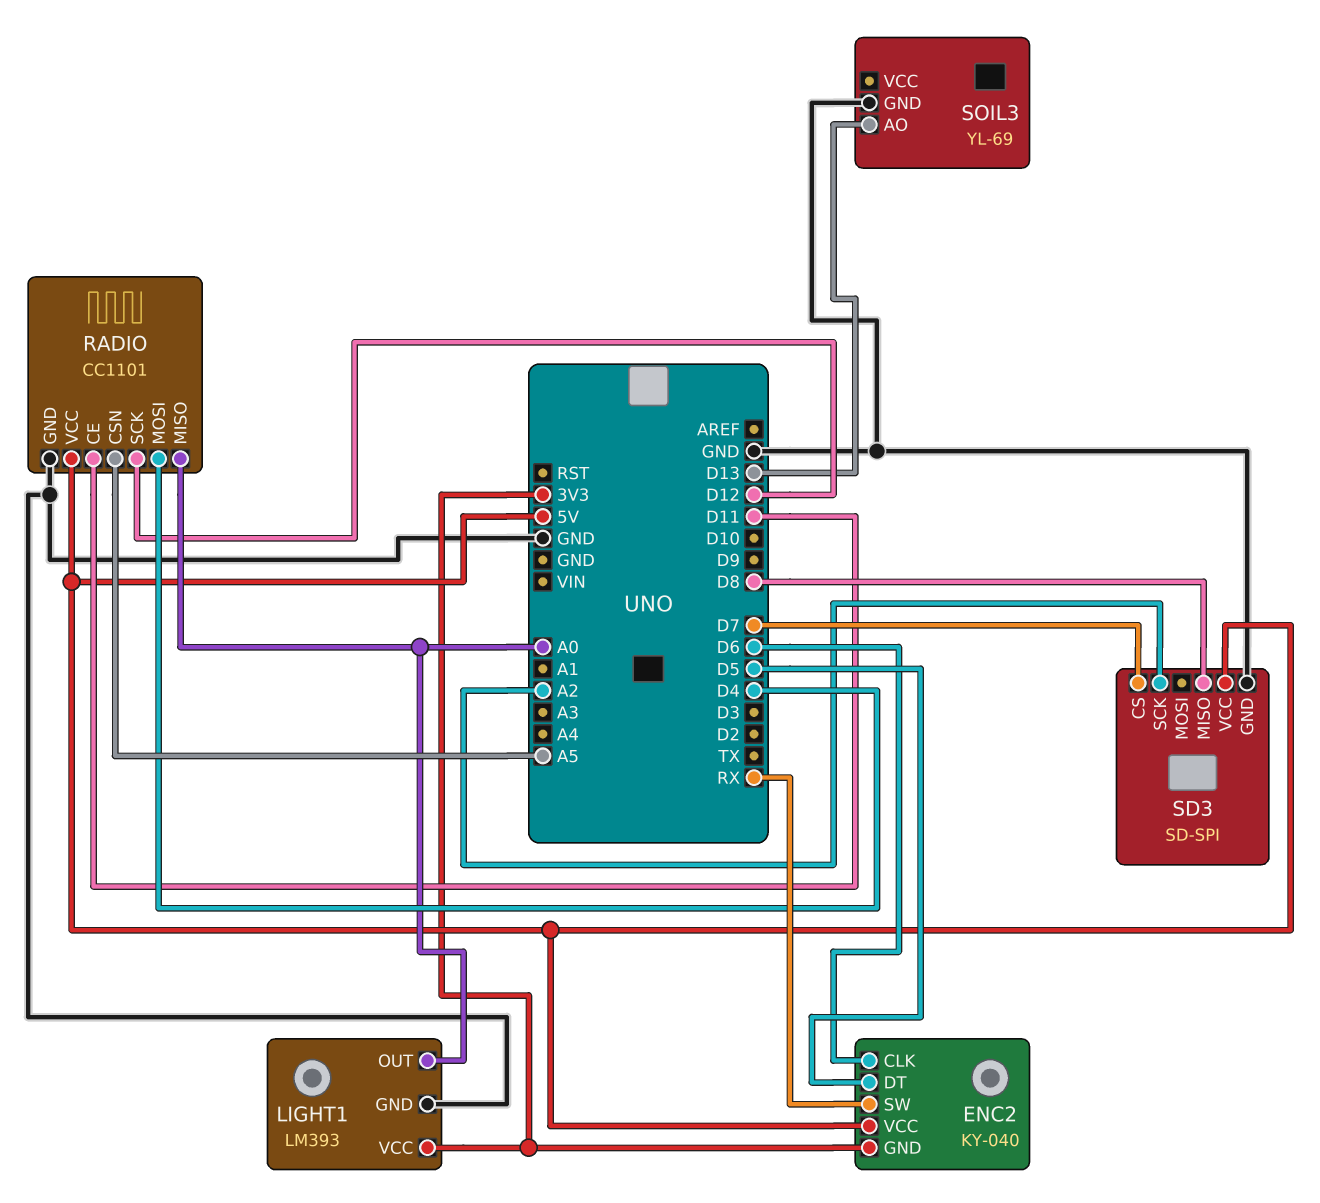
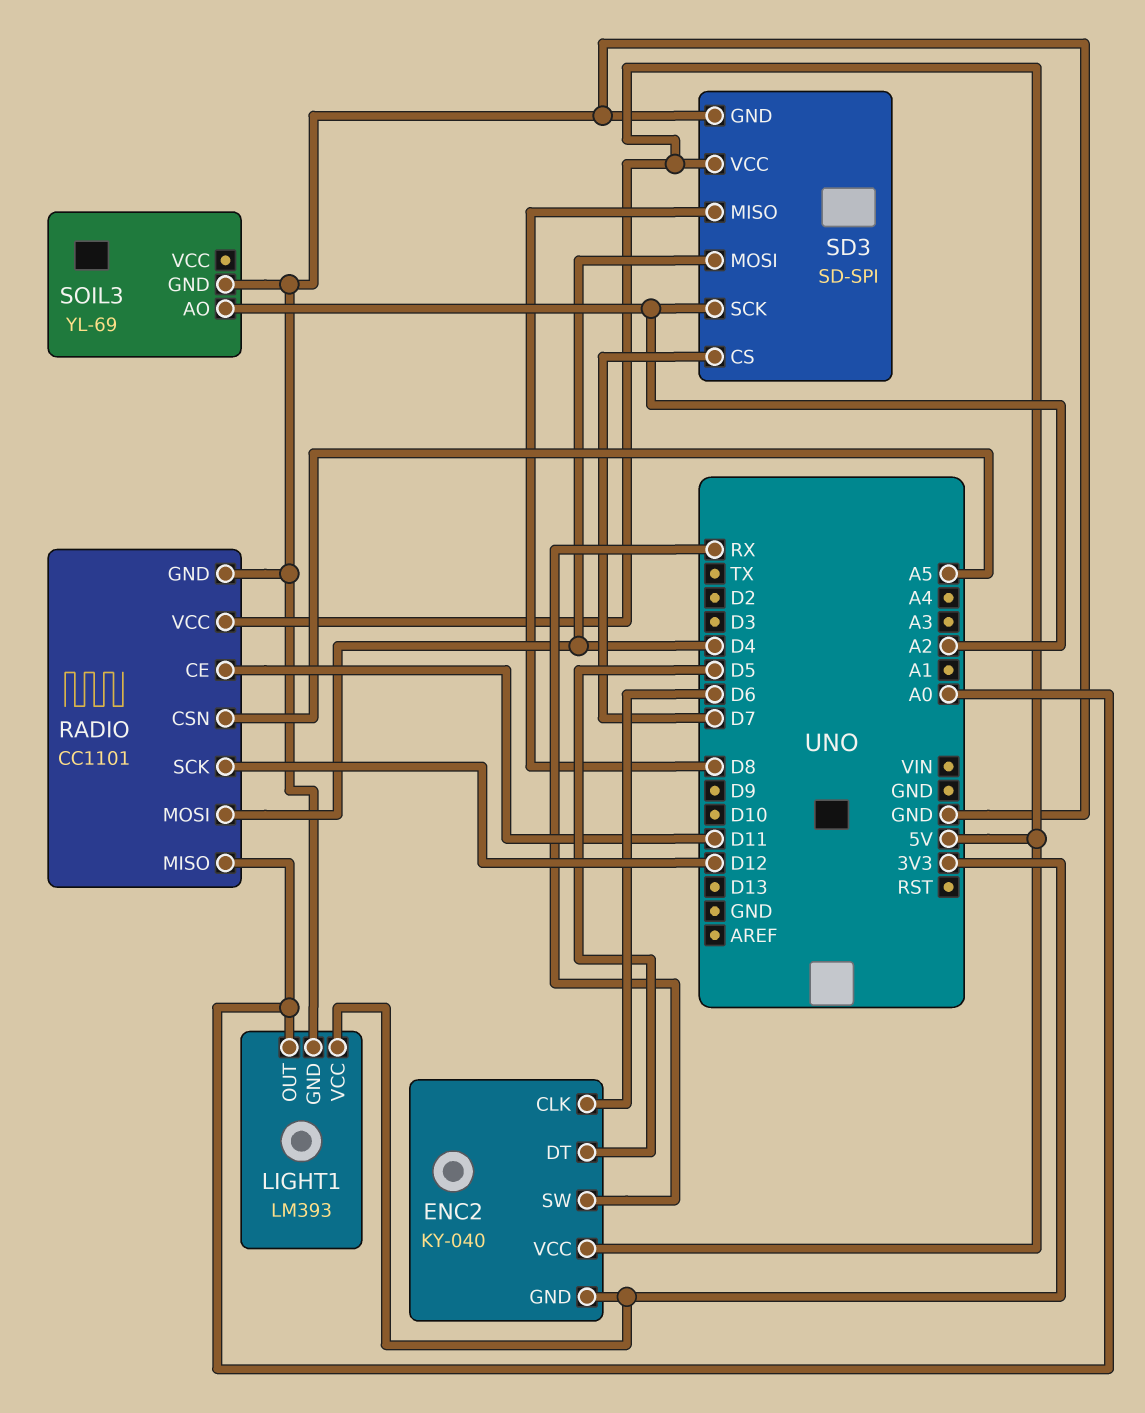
SD3 pin MOSI: none -> D4
SOIL3 pin AO: D13 -> A2

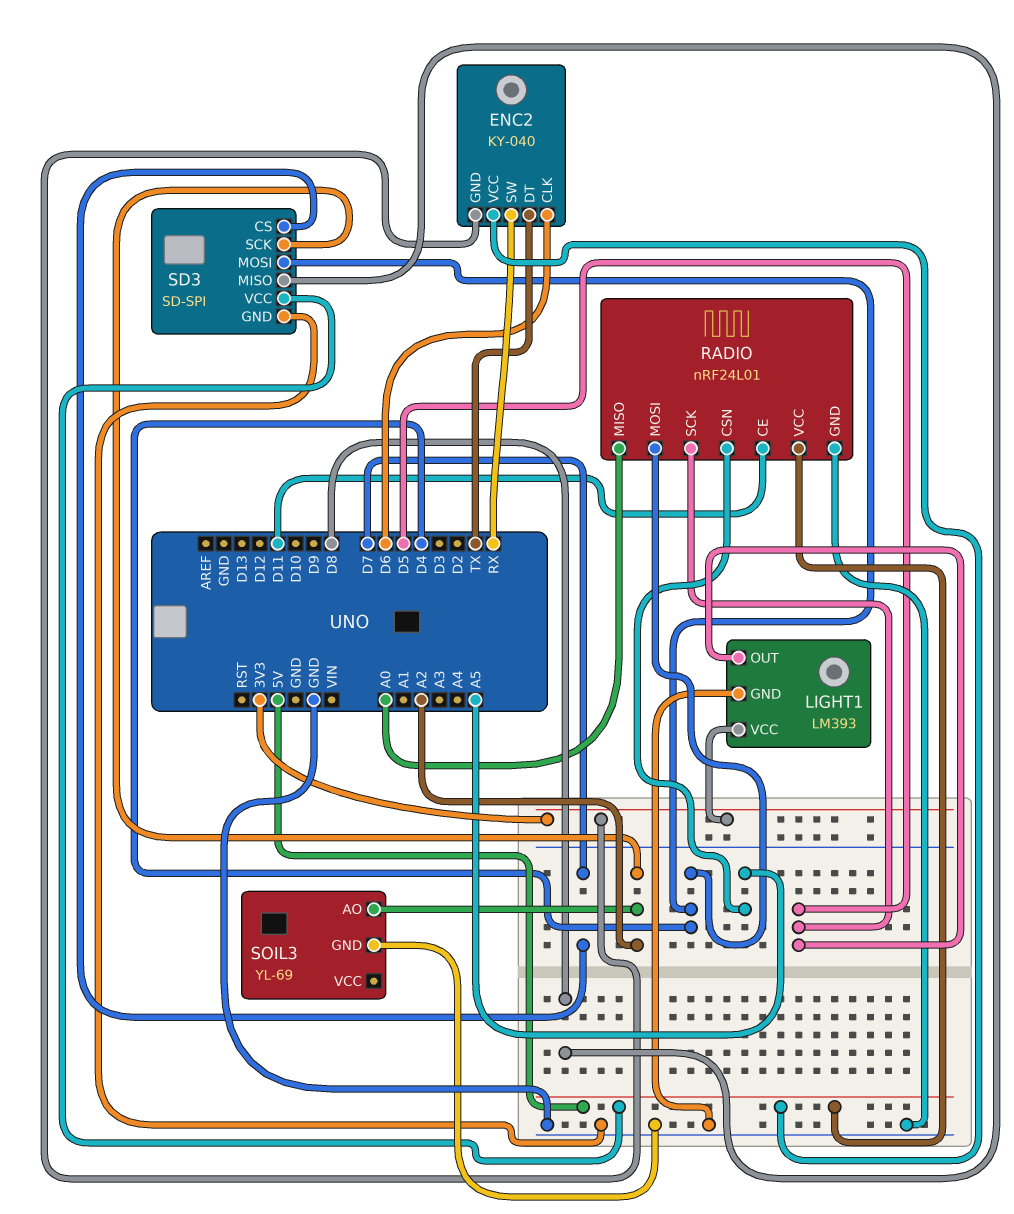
ENC2 pin DT: D5 -> TX
LIGHT1 pin OUT: A0 -> D5
RADIO: CC1101 -> nRF24L01
RADIO pin SCK: D12 -> D5

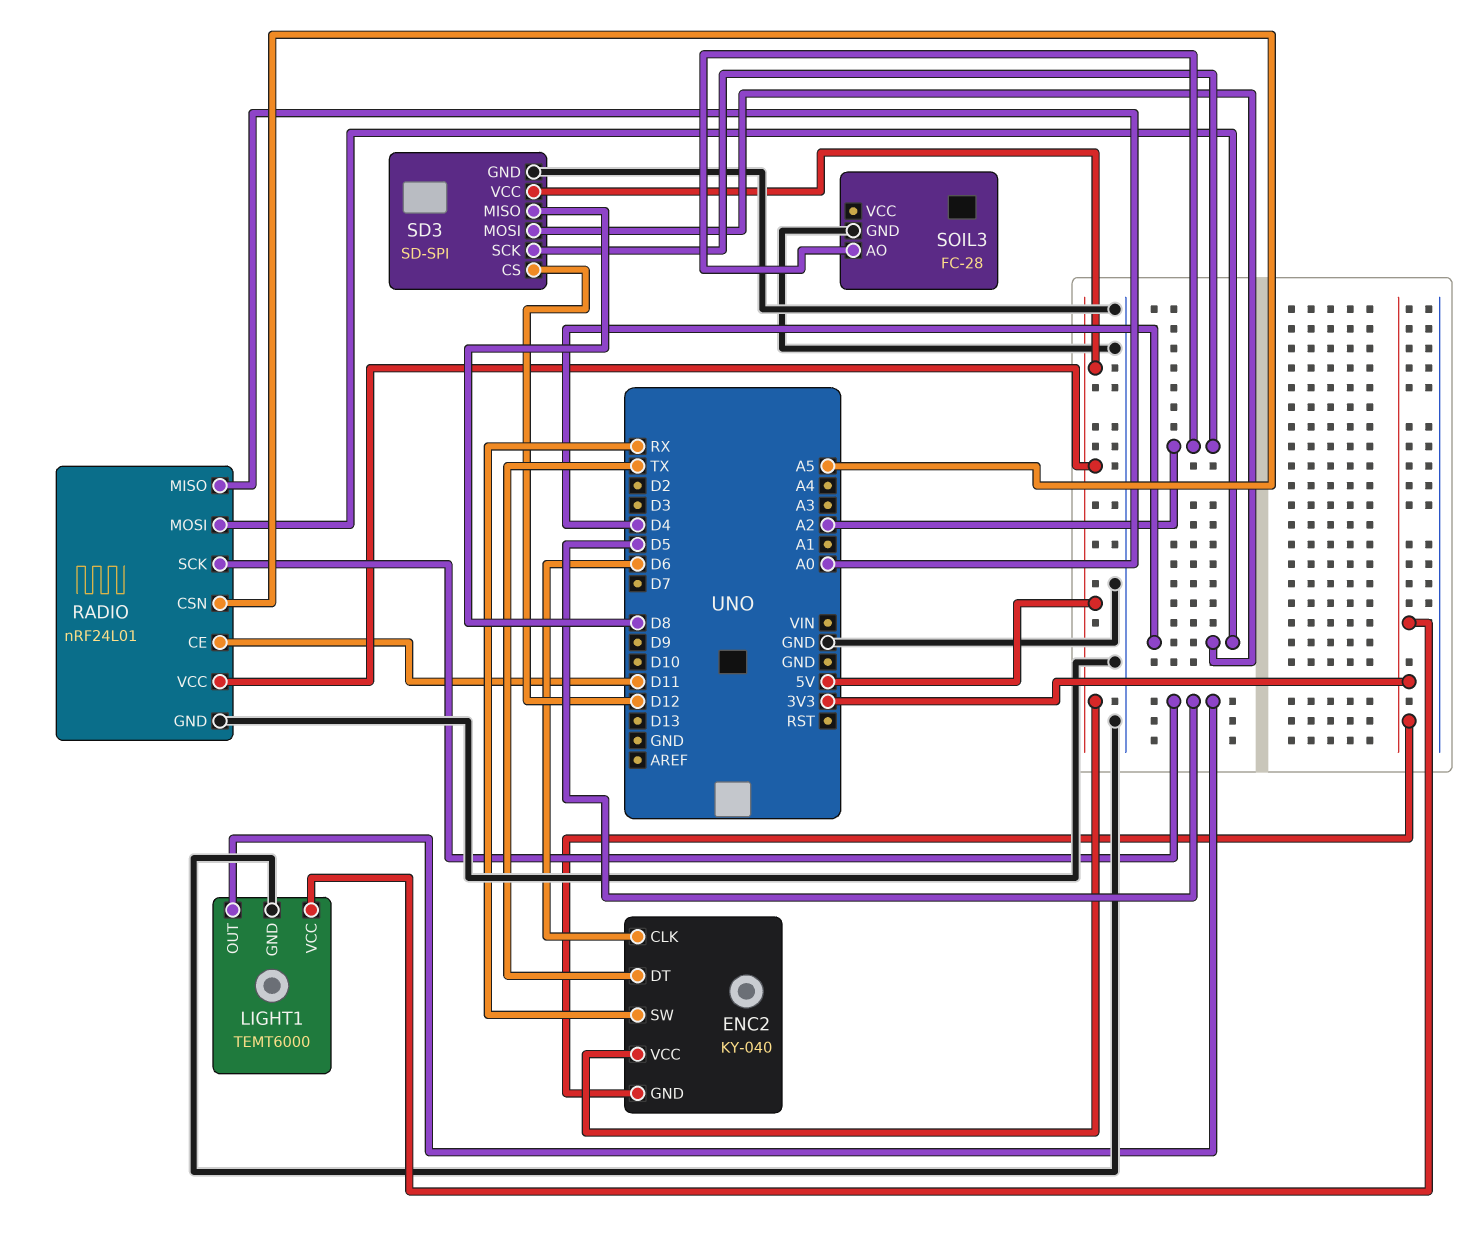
LIGHT1: LM393 -> TEMT6000
SD3 pin CS: D7 -> D12
SOIL3: YL-69 -> FC-28

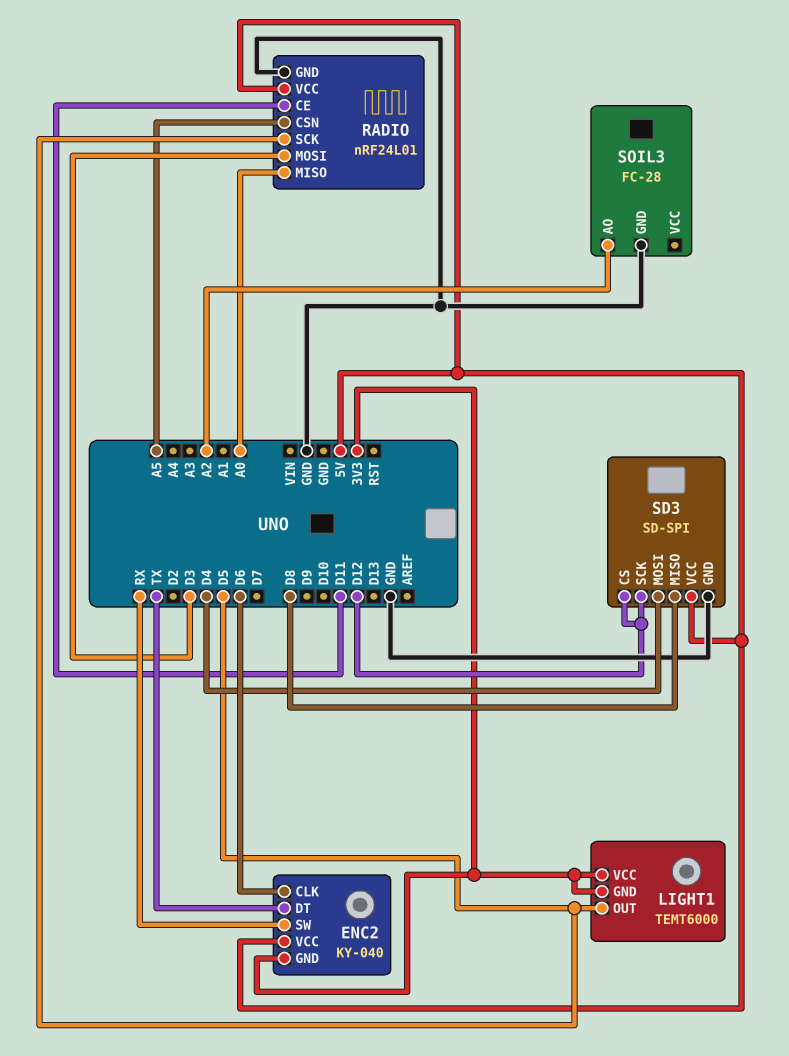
LIGHT1 pin GND: GND -> 3V3
RADIO pin MOSI: D4 -> D3
SD3 pin SCK: A2 -> D12

